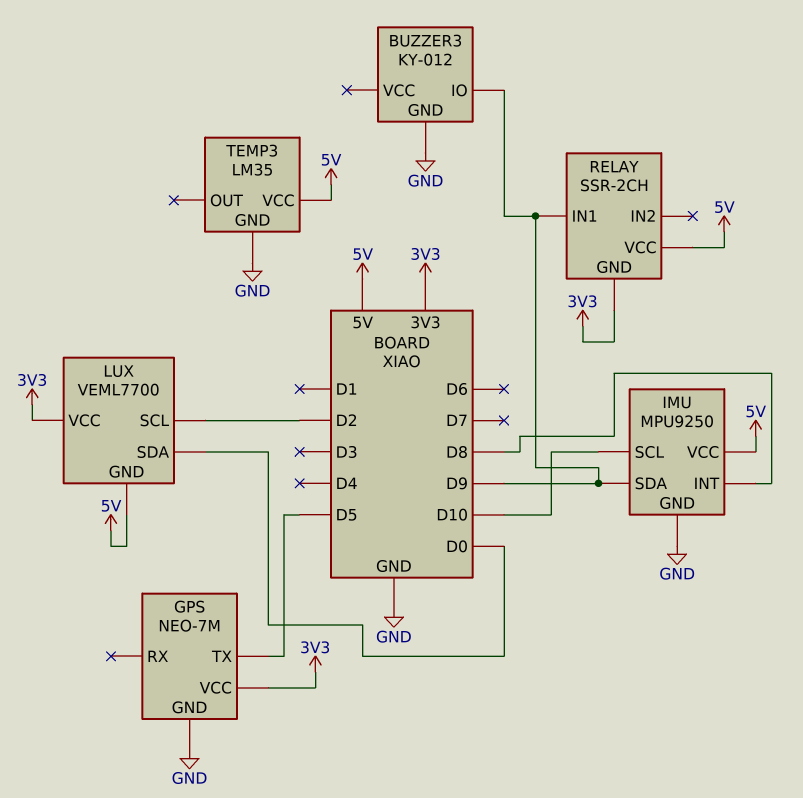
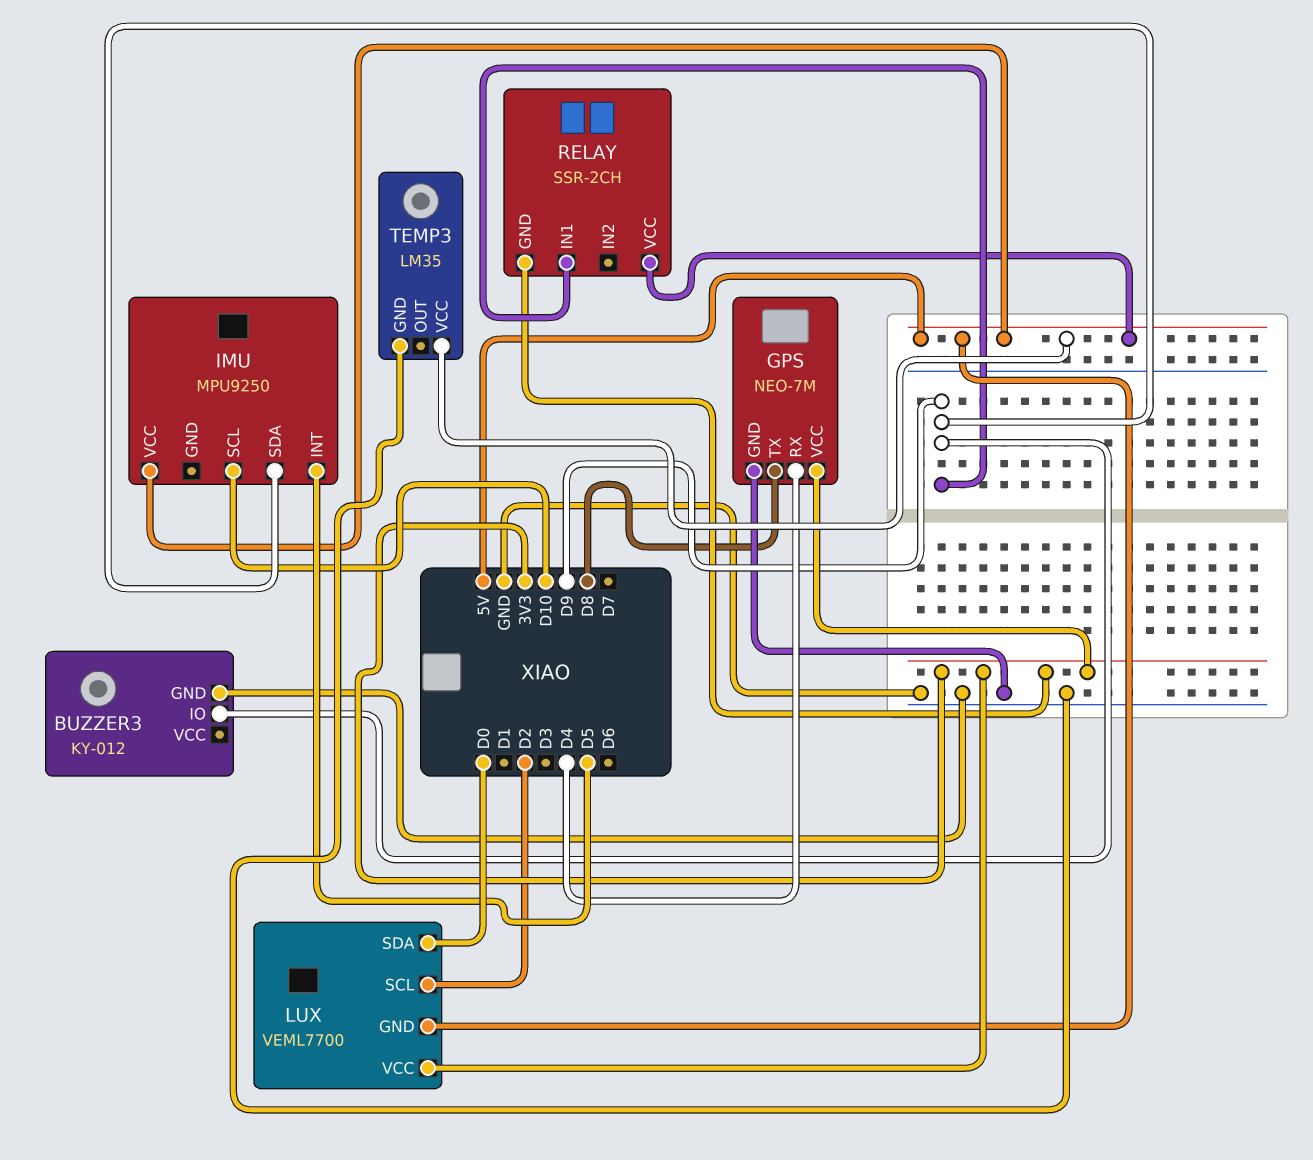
GPS pin RX: none -> D4
GPS pin TX: D5 -> D8
IMU pin GND: GND -> none
IMU pin INT: D8 -> D5

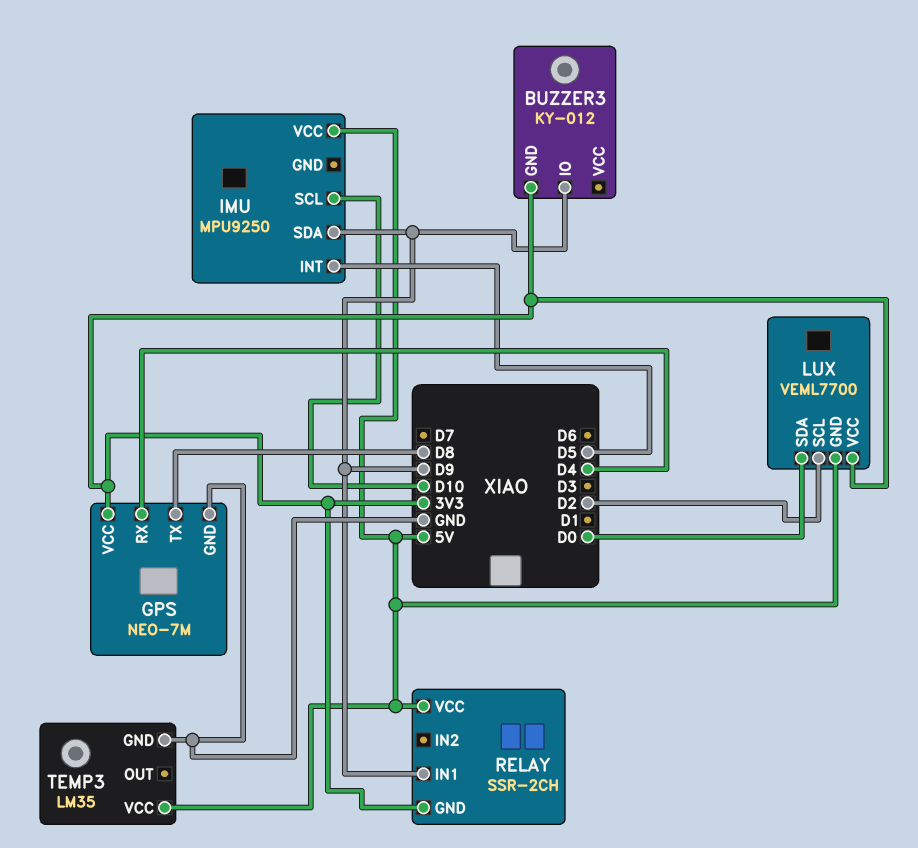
BUZZER3 pin GND: GND -> 3V3

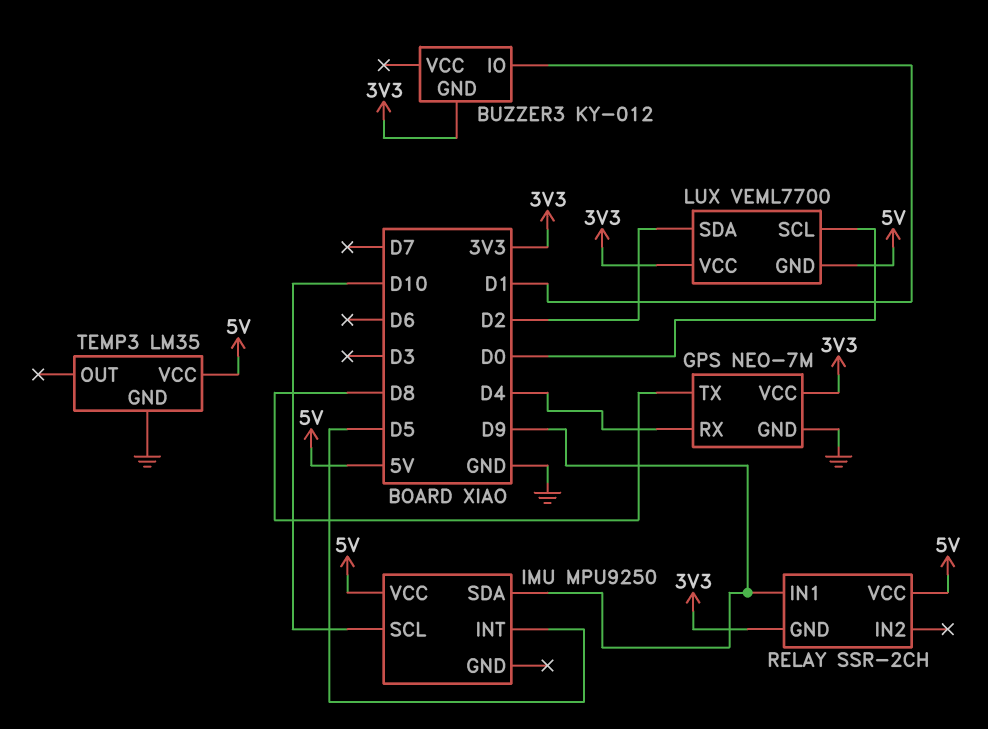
BUZZER3 pin IO: D9 -> D1
LUX pin SCL: D2 -> D0
LUX pin SDA: D0 -> D2

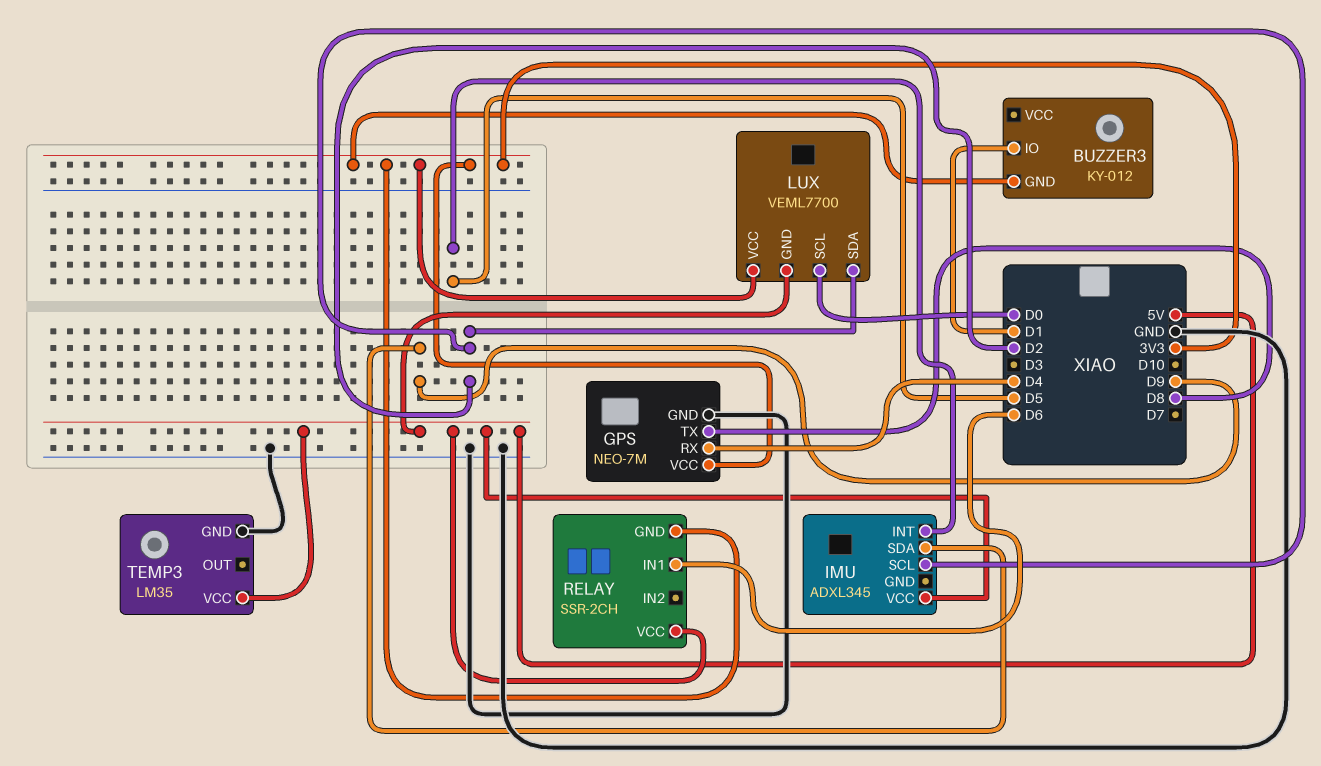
IMU: MPU9250 -> ADXL345
IMU pin SCL: D10 -> D2
RELAY pin IN1: D9 -> D6

